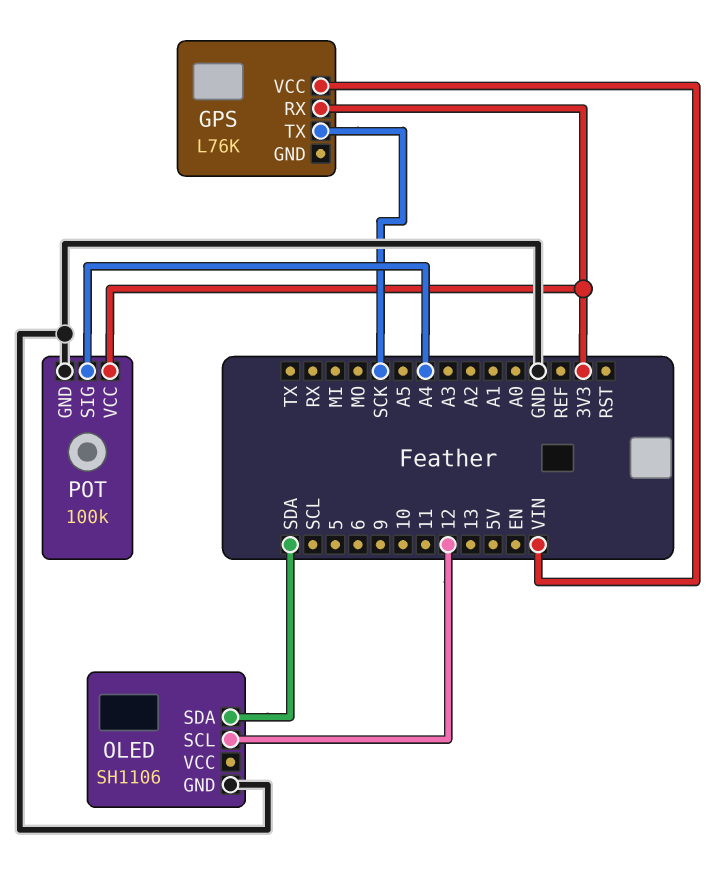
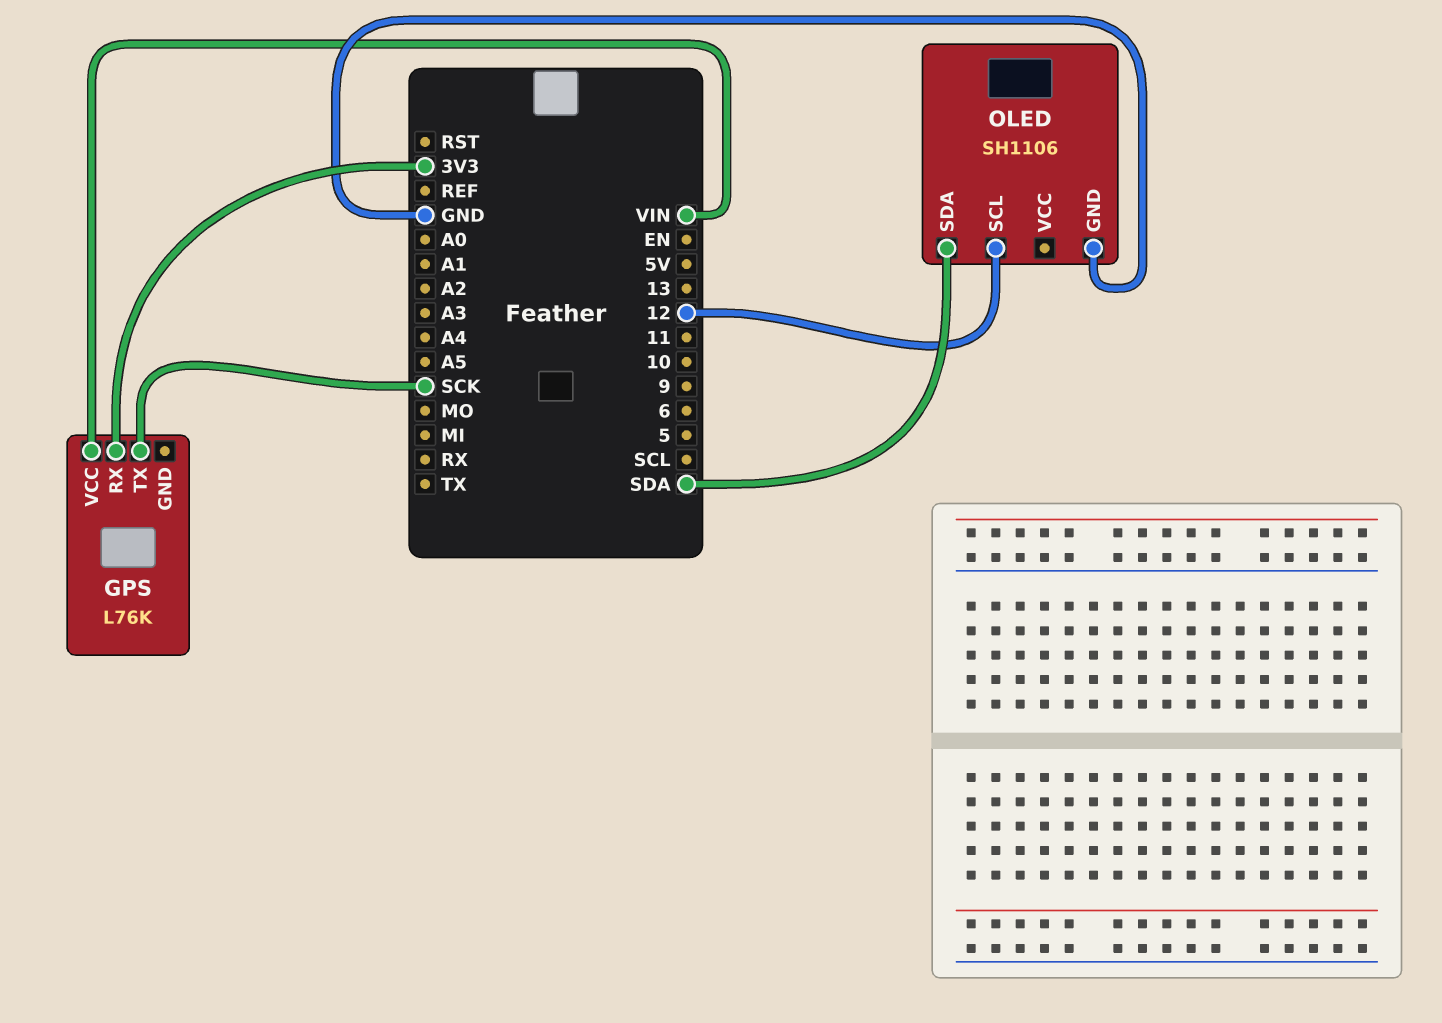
POT: 100k -> none
POT pin GND: GND -> none
POT pin SIG: A4 -> none
POT pin VCC: 3V3 -> none

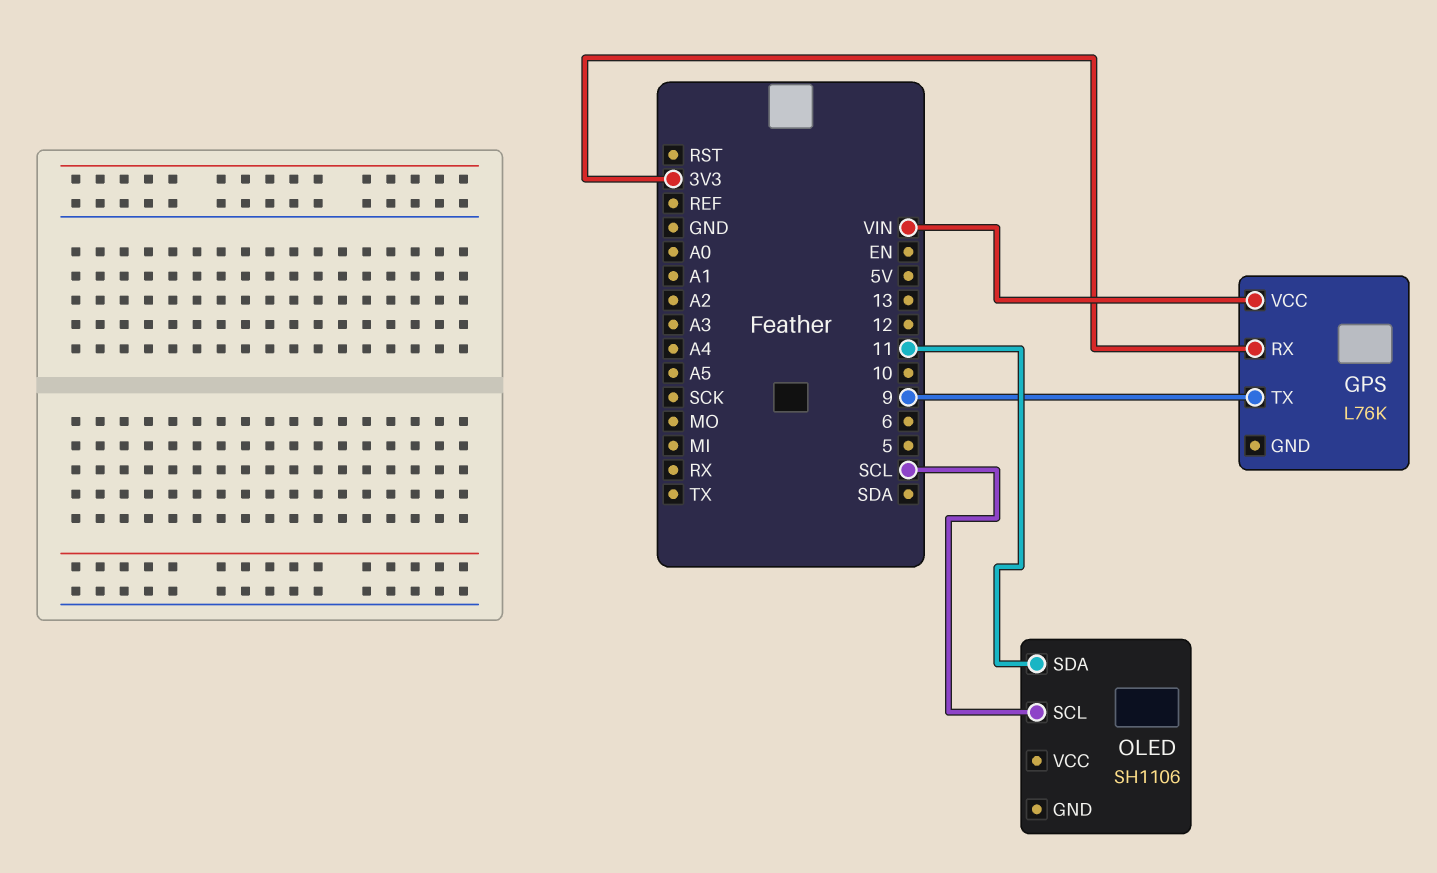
GPS pin TX: SCK -> 9
OLED pin GND: GND -> none
OLED pin SCL: 12 -> SCL
OLED pin SDA: SDA -> 11

